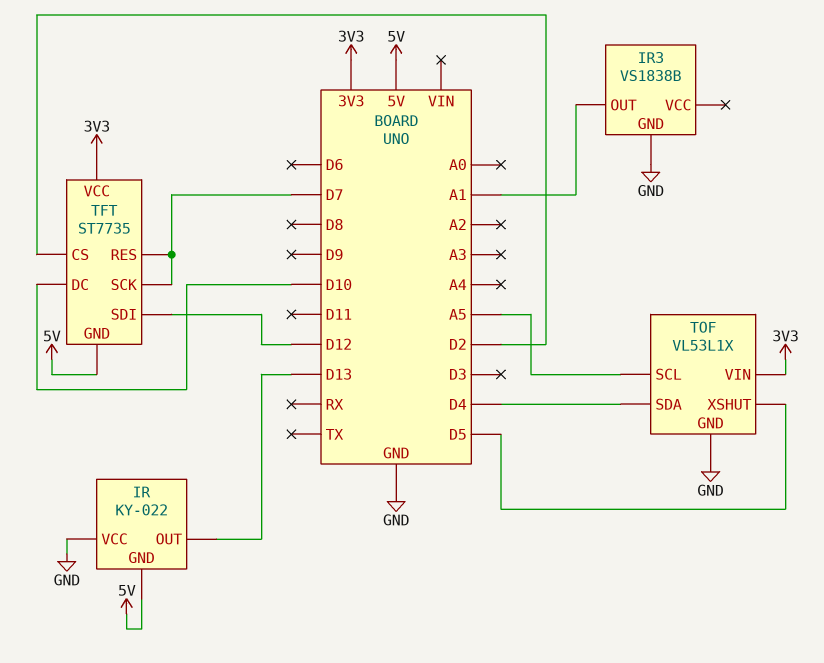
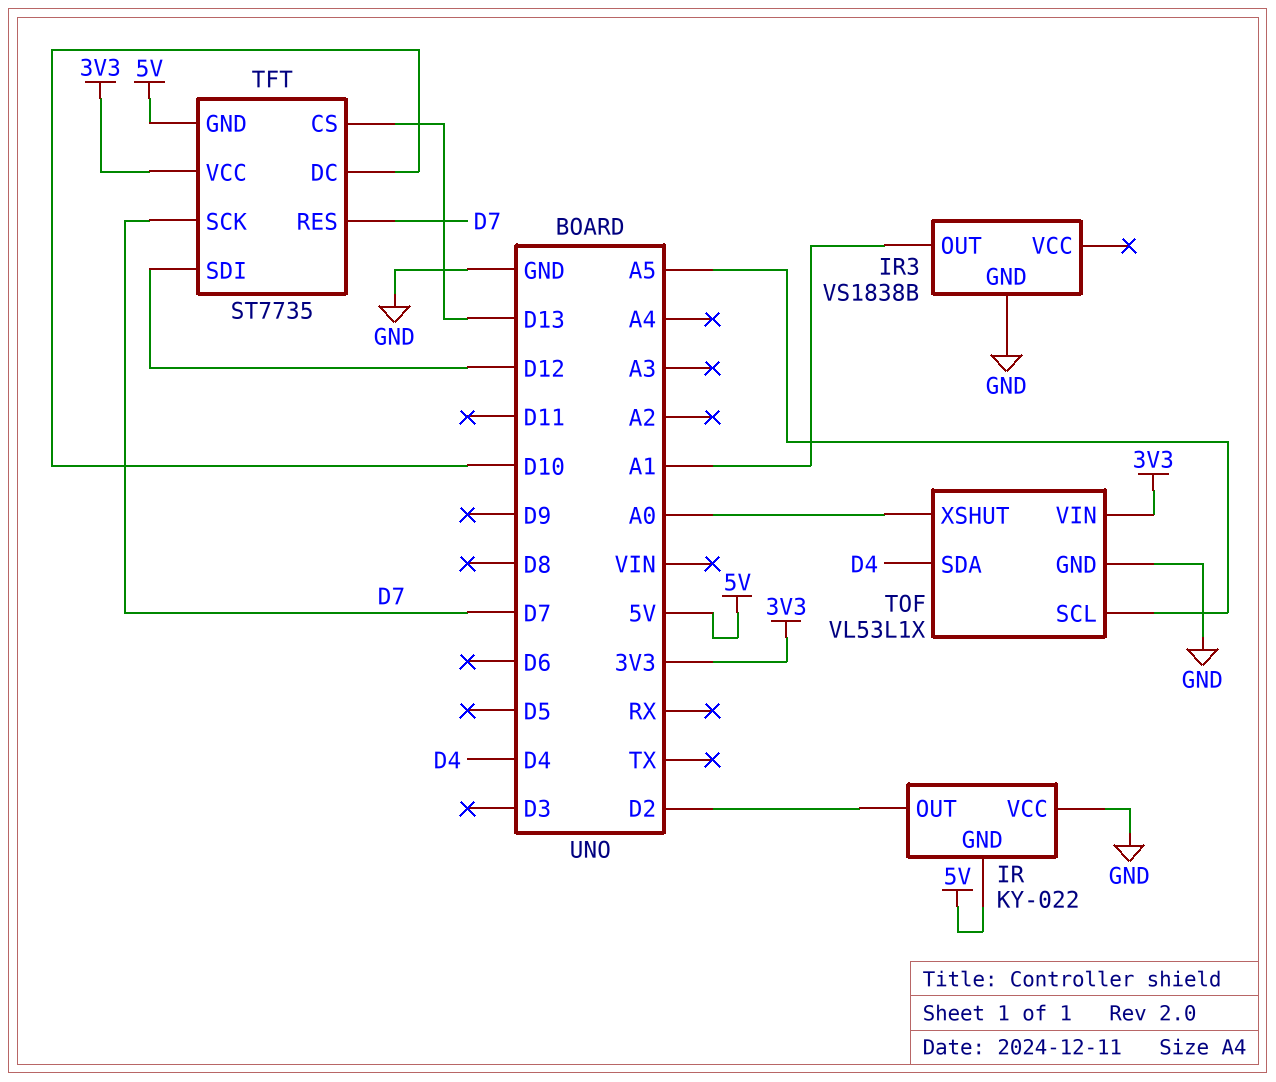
IR pin OUT: D13 -> D2
TFT pin CS: D2 -> D13
TOF pin XSHUT: D5 -> A0

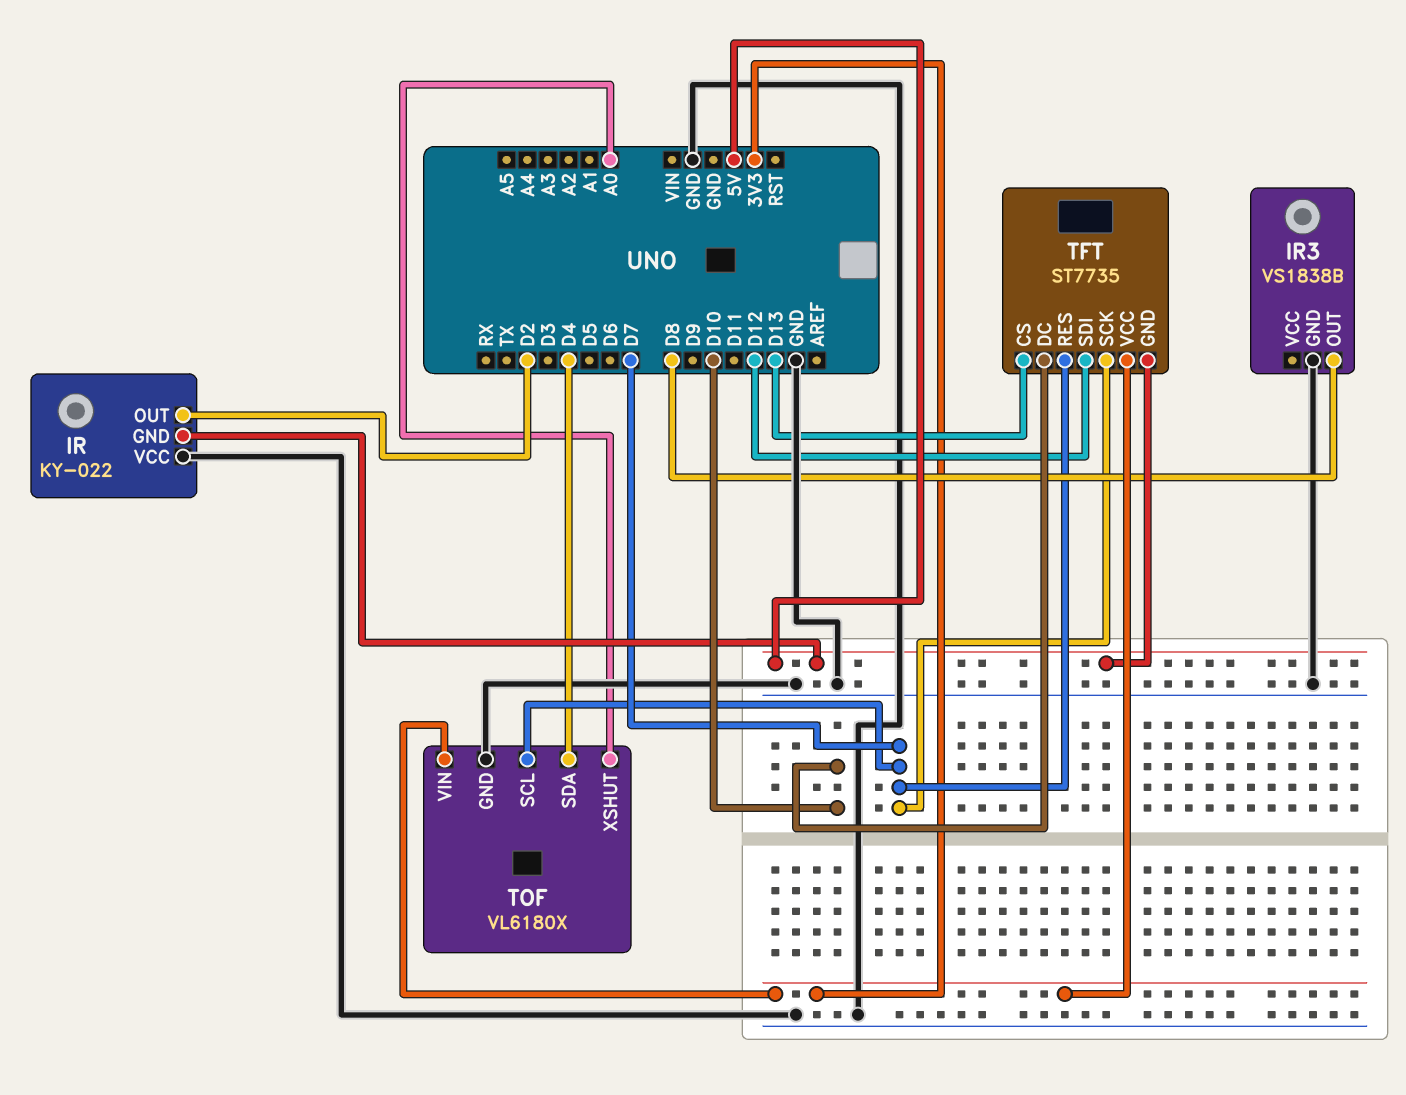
IR3 pin OUT: A1 -> D8
TOF: VL53L1X -> VL6180X
TOF pin SCL: A5 -> D7

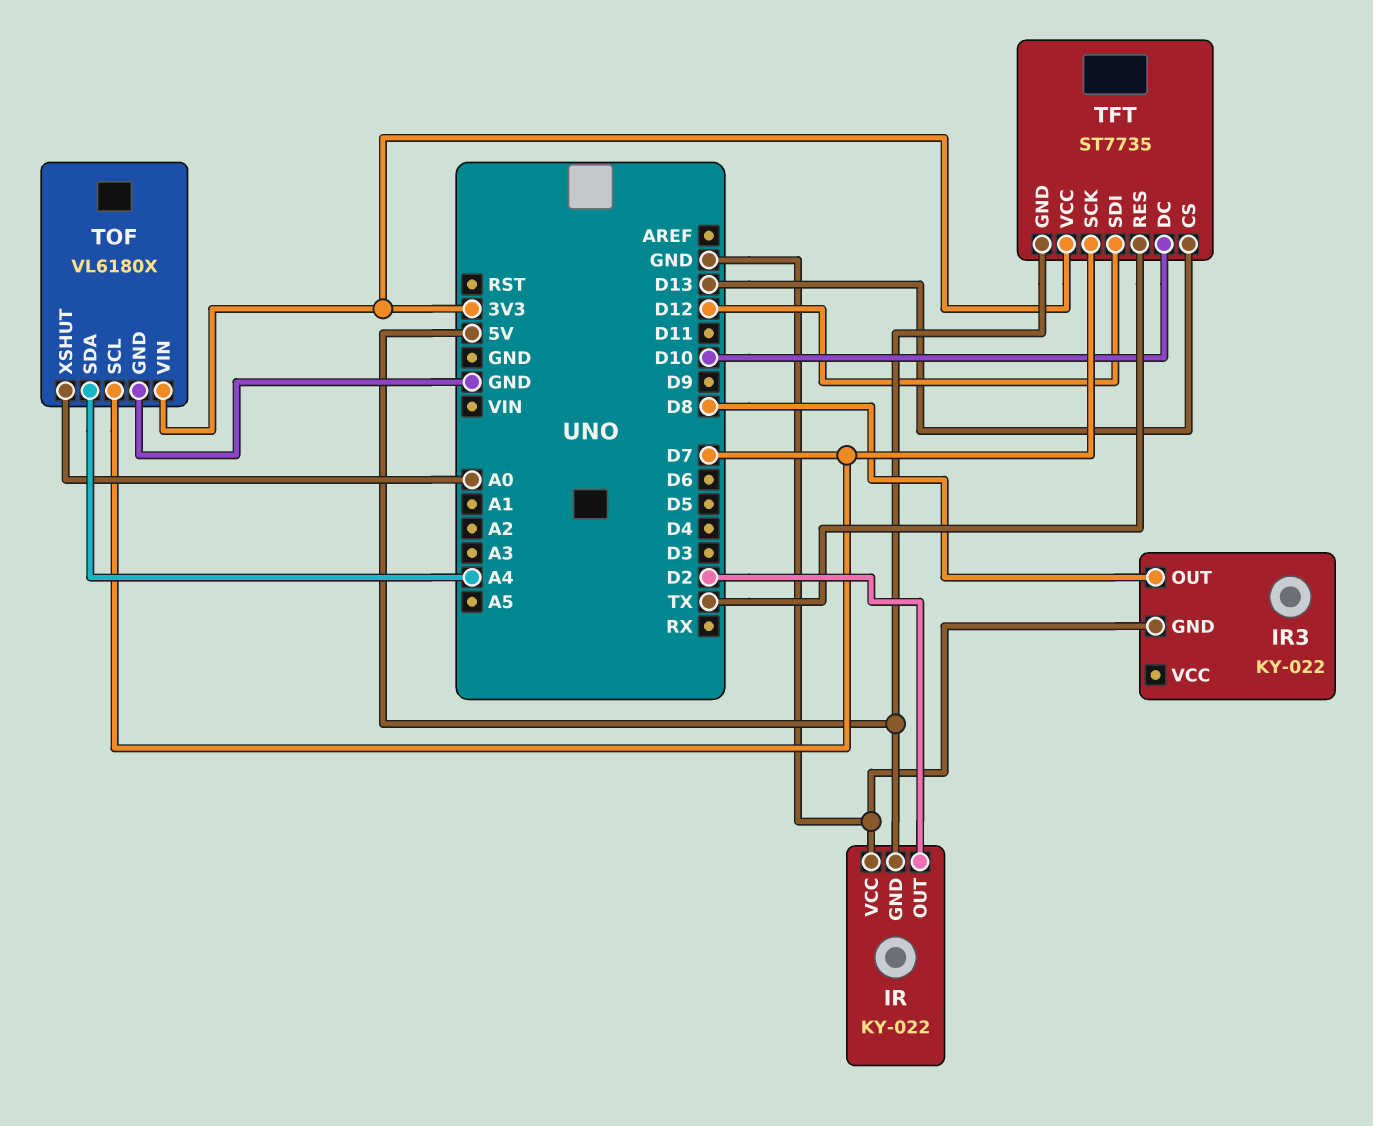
IR3: VS1838B -> KY-022
TFT pin RES: D7 -> TX
TOF pin SDA: D4 -> A4

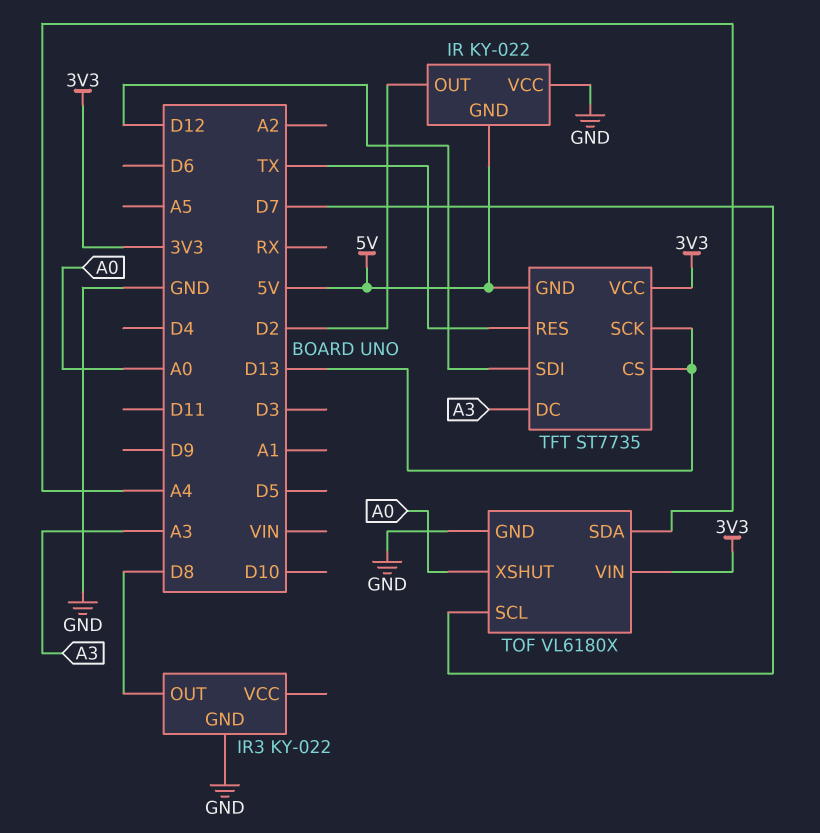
TFT pin DC: D10 -> A3
TFT pin SCK: D7 -> D13

